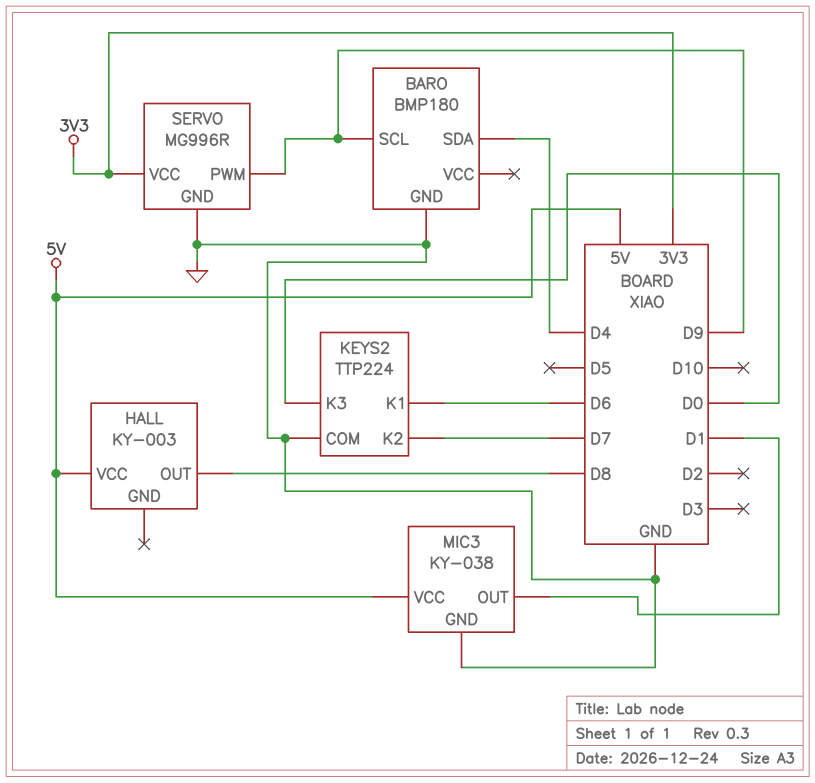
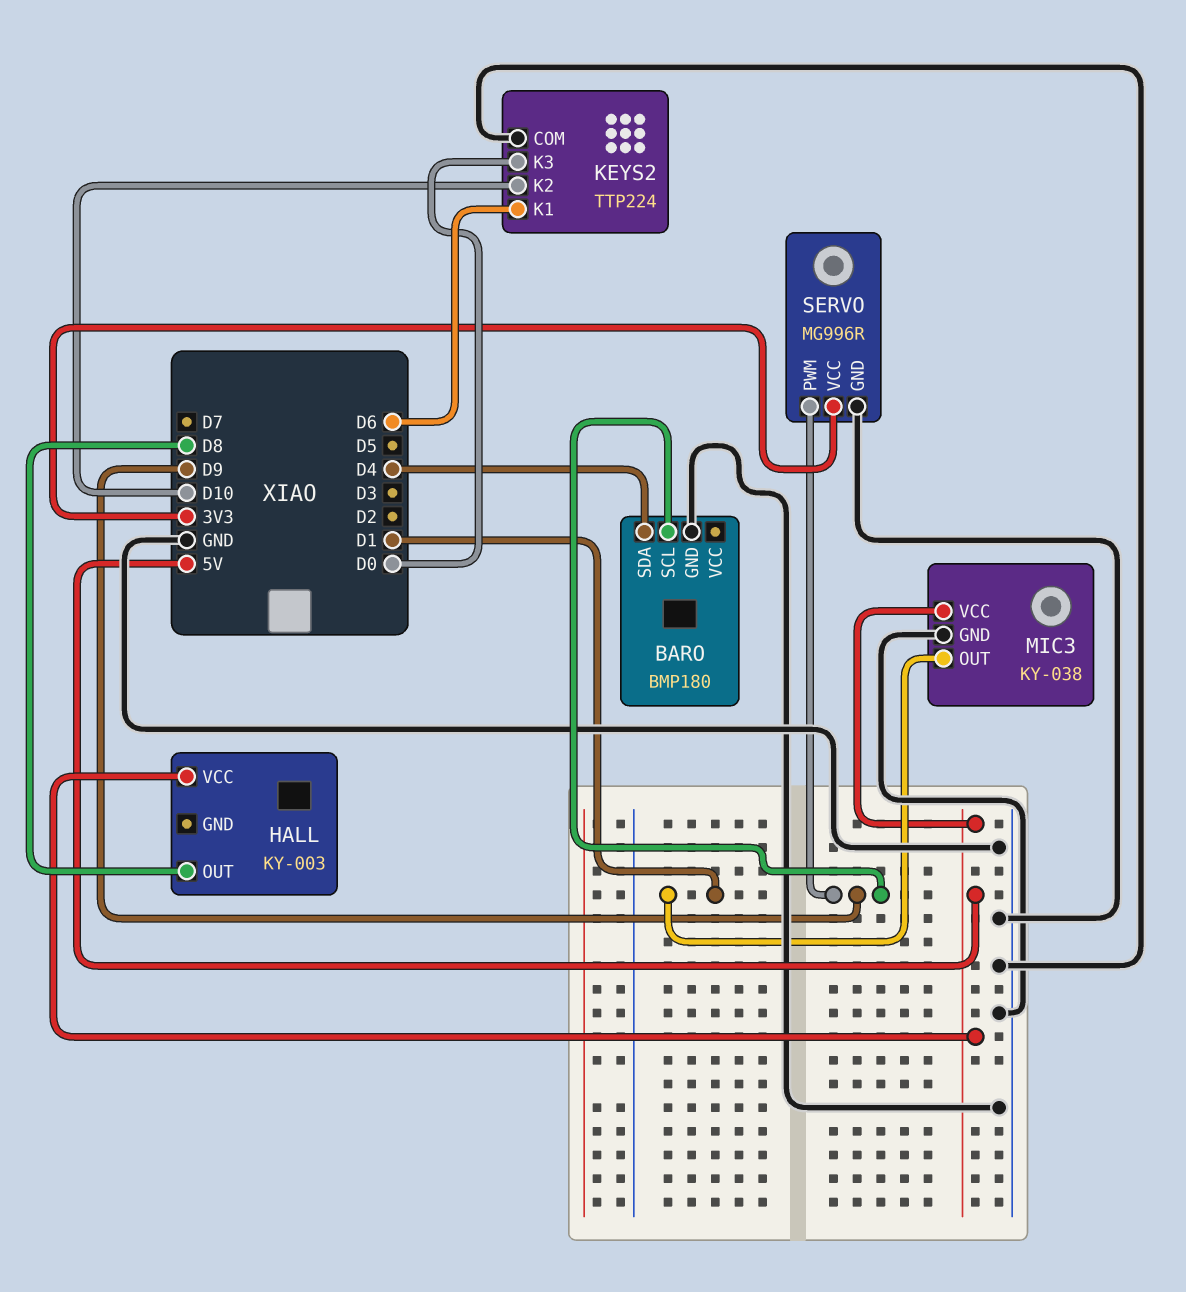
KEYS2 pin K2: D7 -> D10

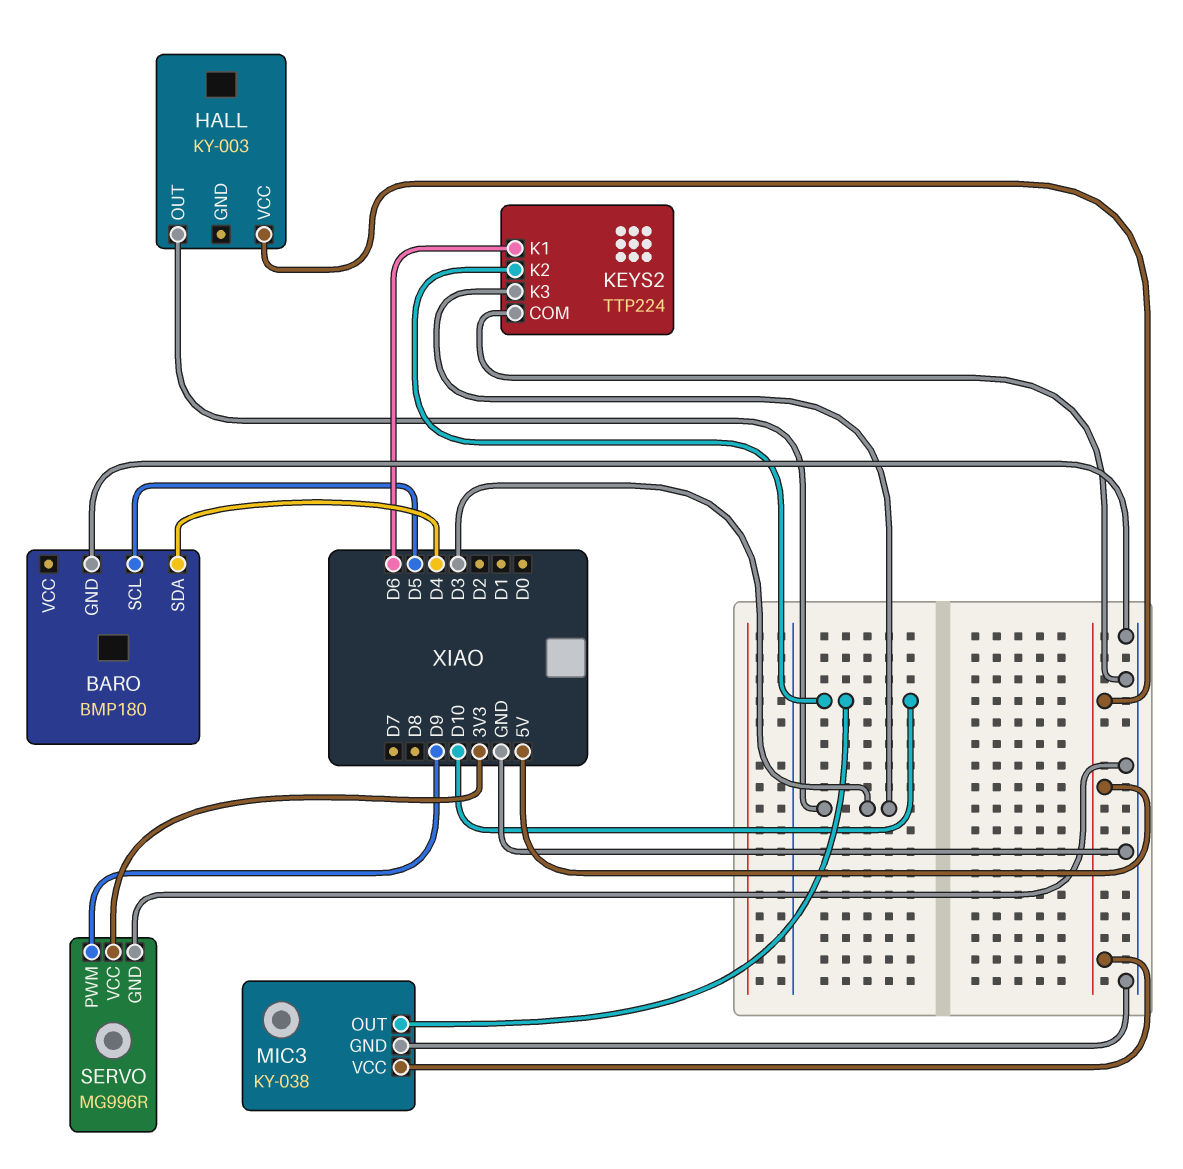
BARO pin SCL: D9 -> D5
HALL pin OUT: D8 -> D3
KEYS2 pin K3: D0 -> D3
MIC3 pin OUT: D1 -> D10

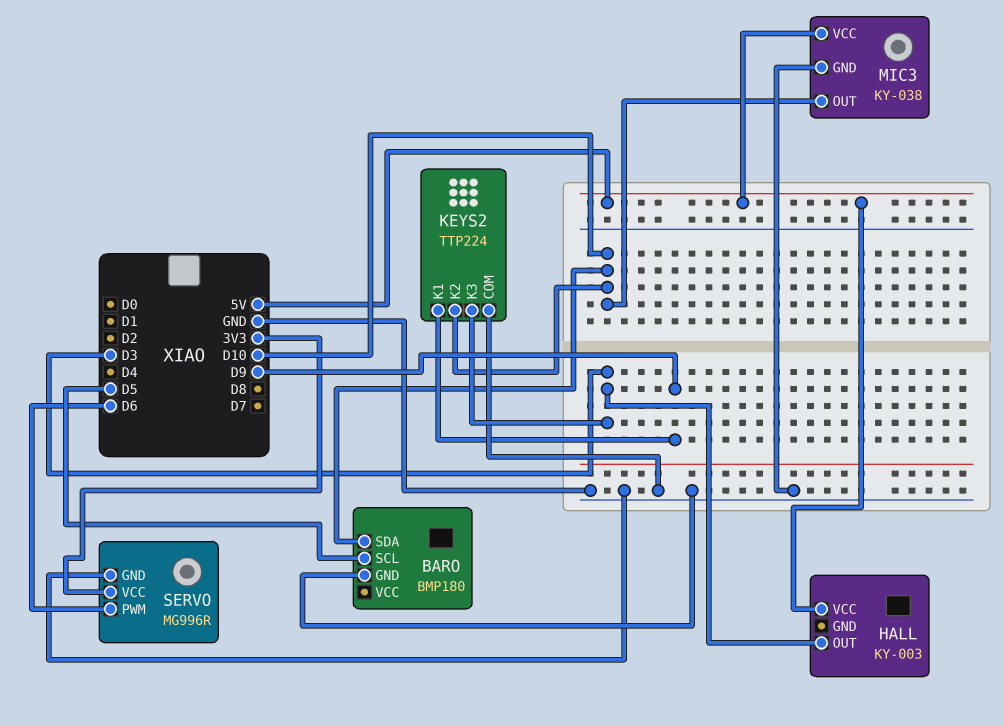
BARO pin SDA: D4 -> D10
KEYS2 pin K1: D6 -> D9
SERVO pin PWM: D9 -> D6

